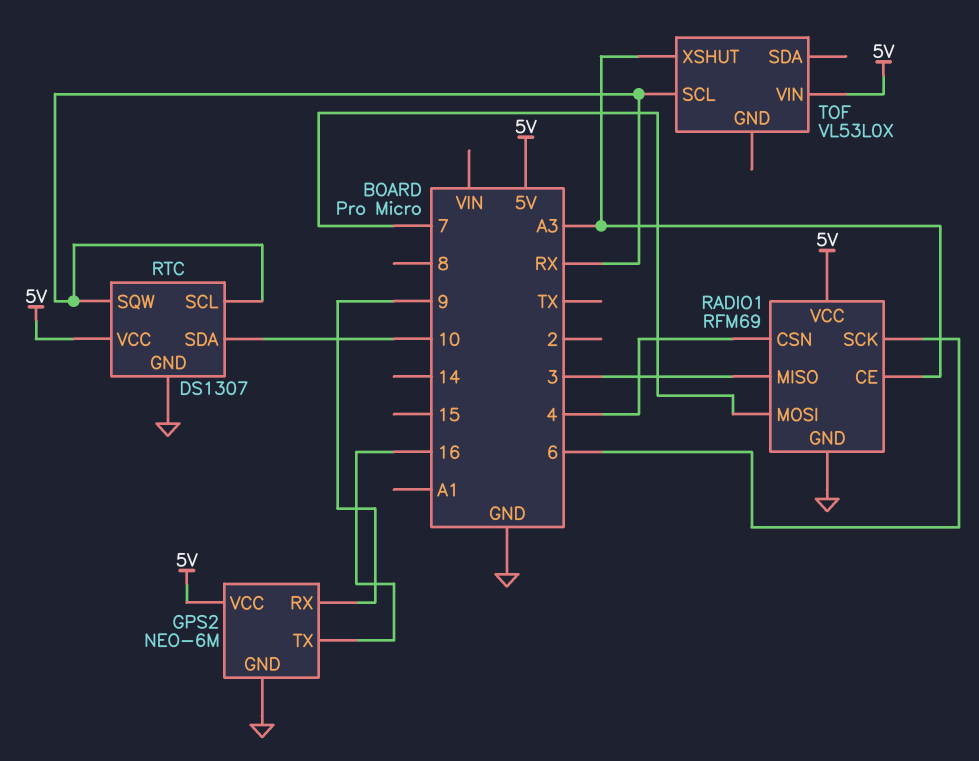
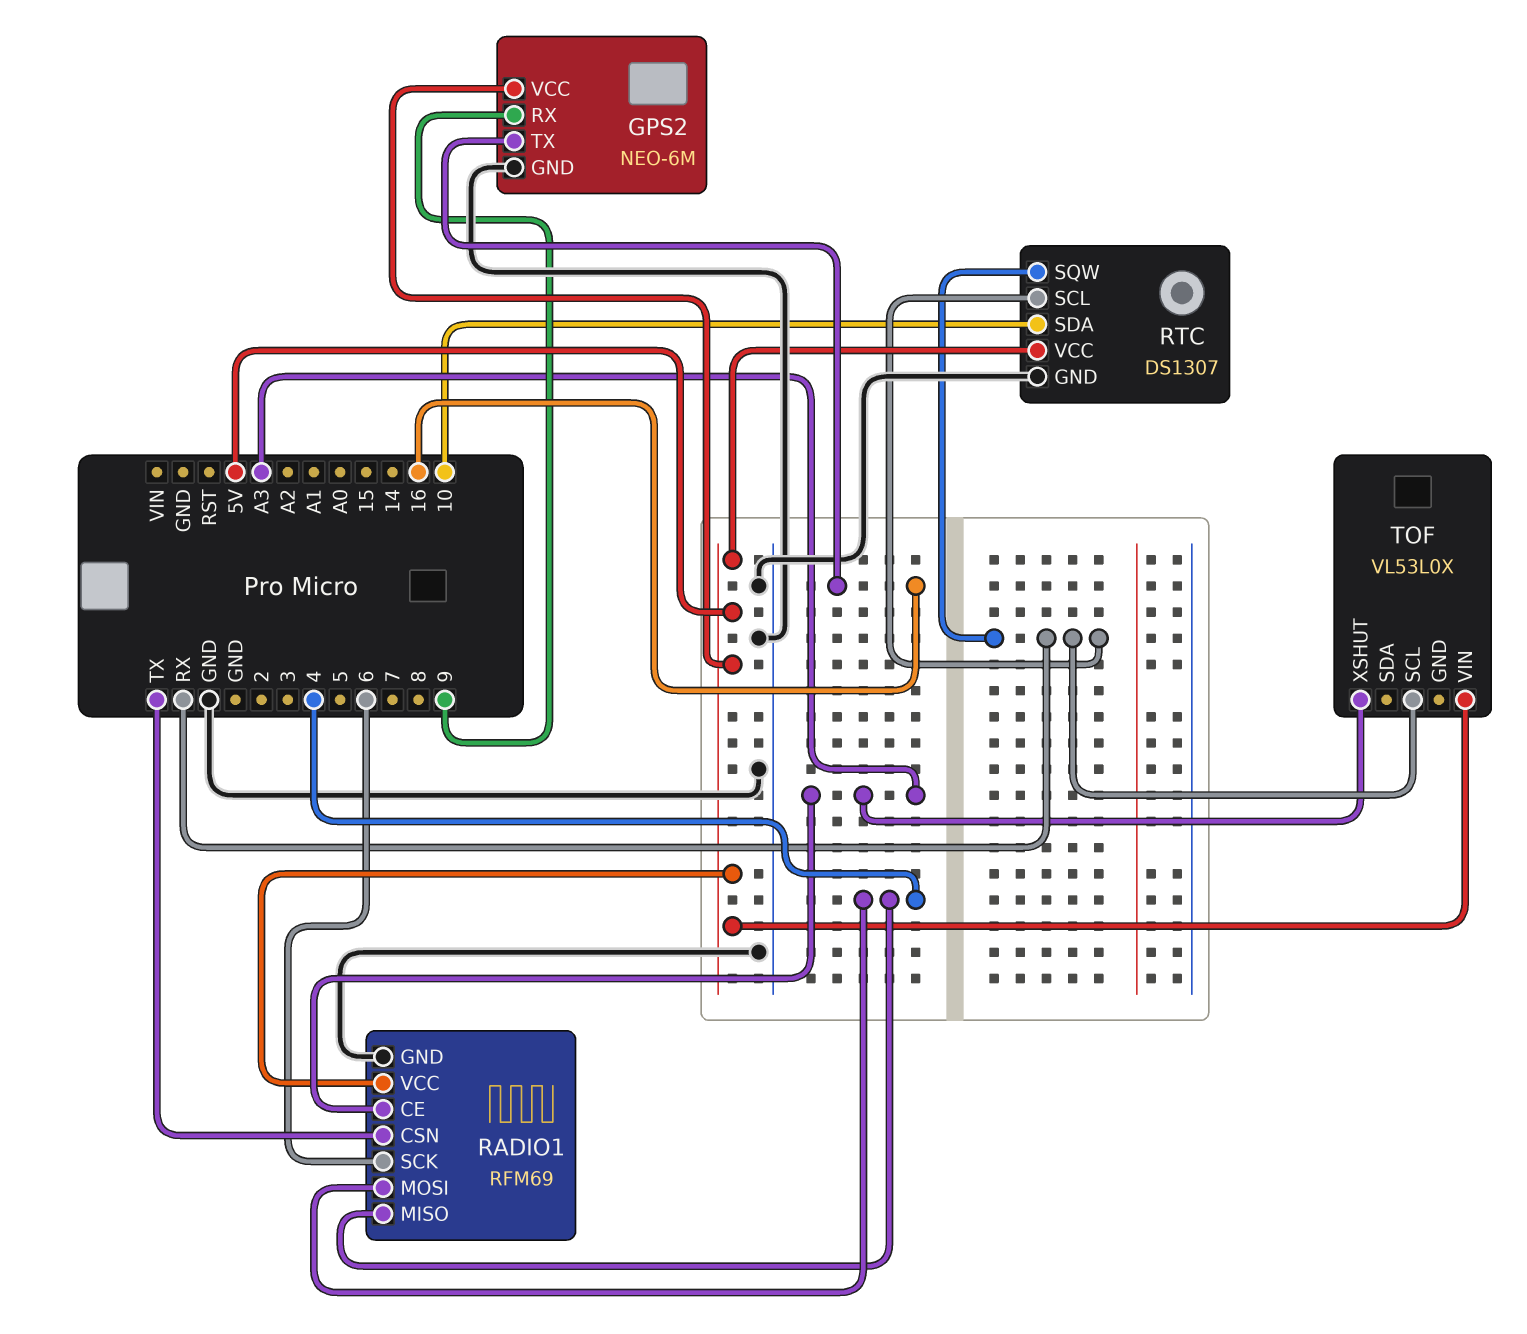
RADIO1 pin CSN: 4 -> TX
RADIO1 pin MISO: 3 -> 4
RADIO1 pin MOSI: 7 -> 4

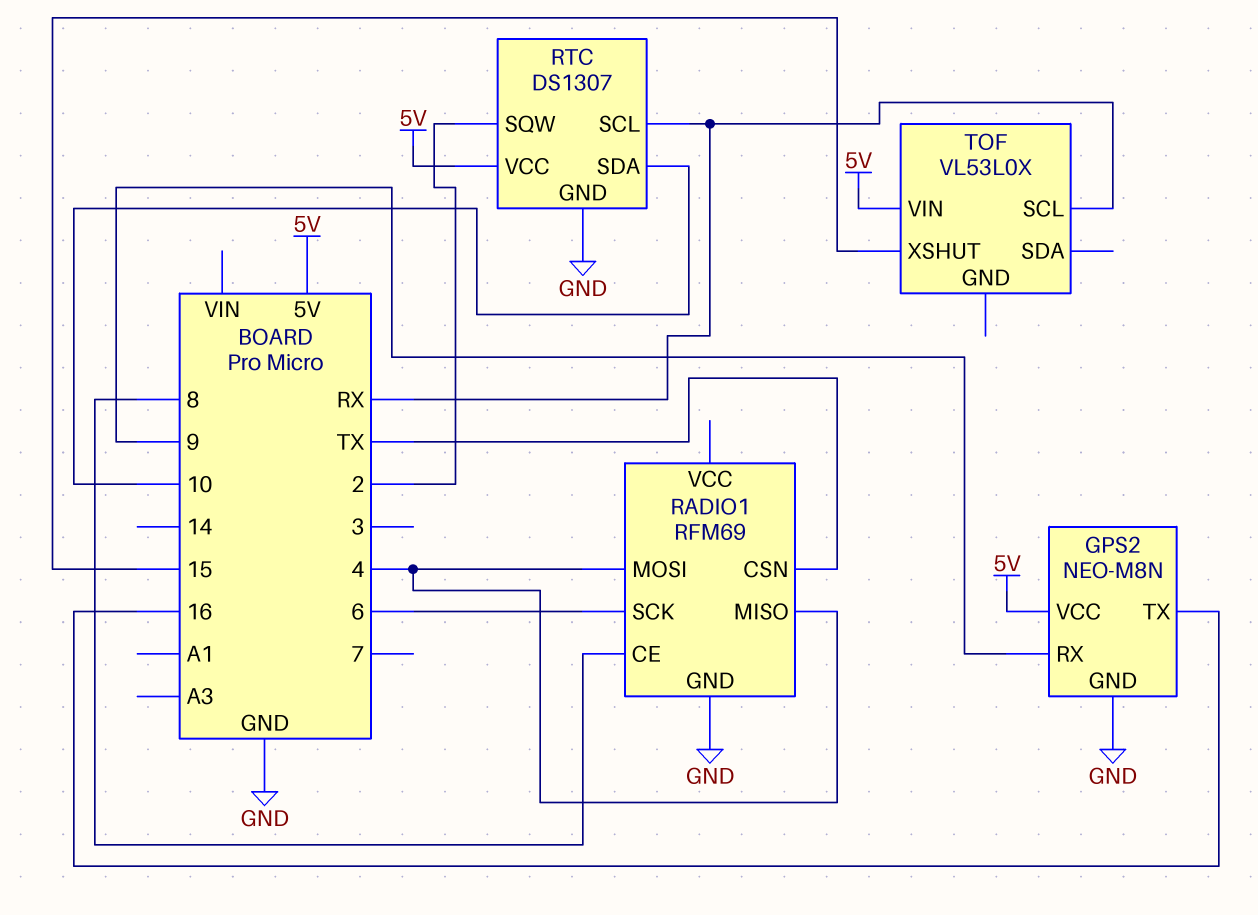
GPS2: NEO-6M -> NEO-M8N
RADIO1 pin CE: A3 -> 8
RADIO1 pin VCC: 5V -> none
RTC pin SQW: RX -> 2
TOF pin XSHUT: A3 -> 15

